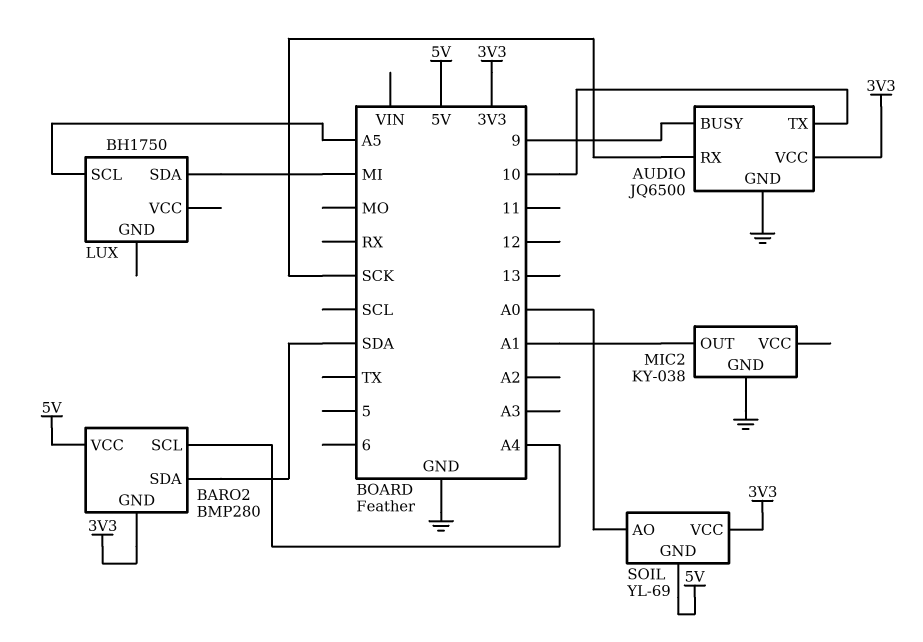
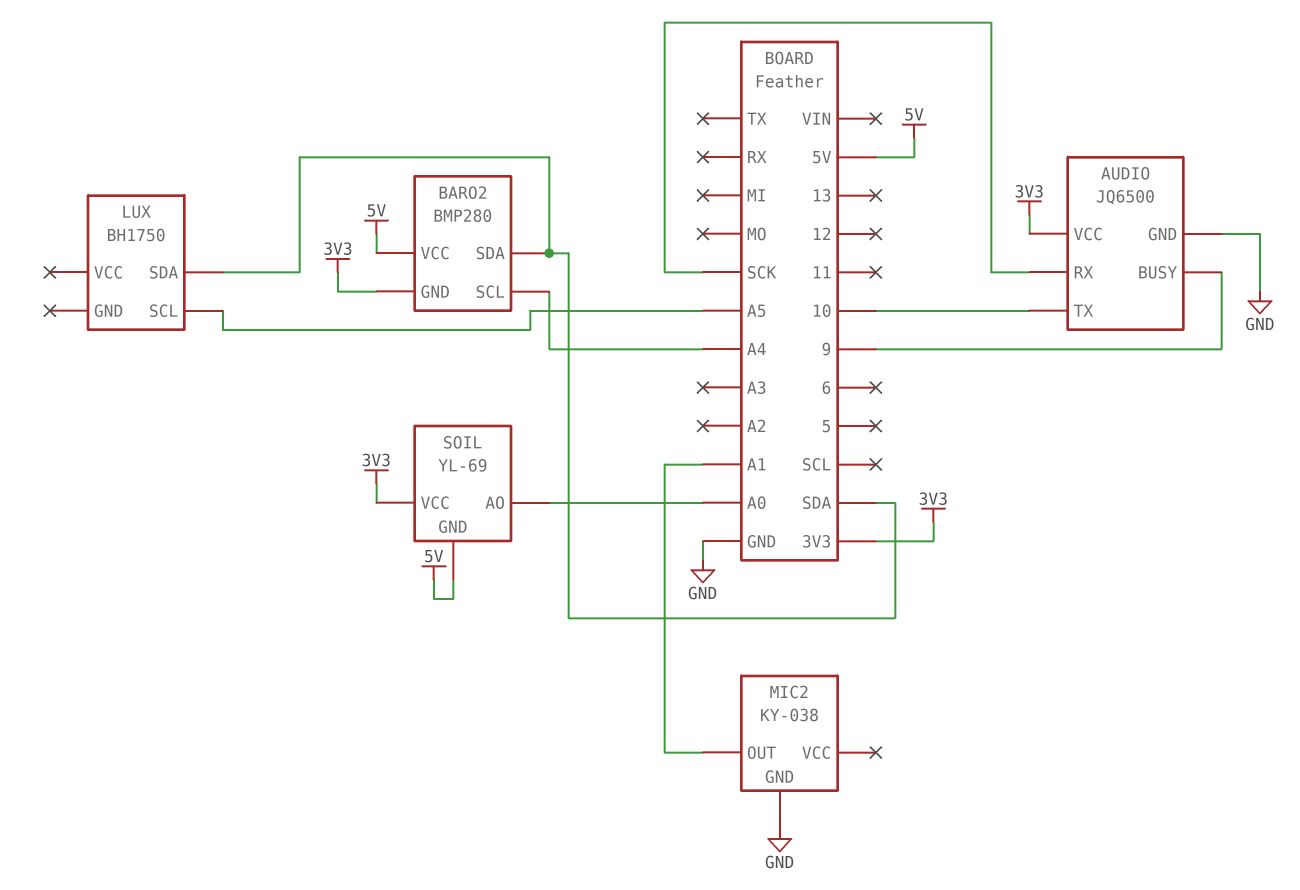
LUX pin SDA: MI -> SDA

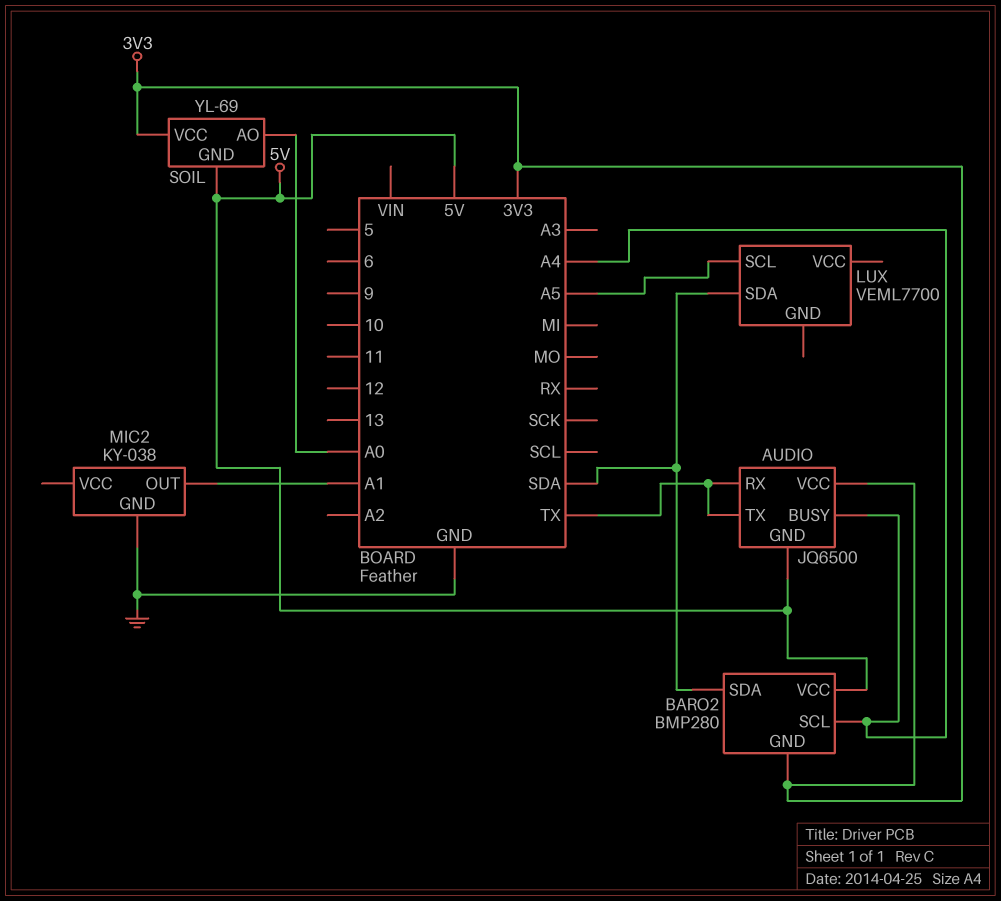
AUDIO pin BUSY: 9 -> A4
AUDIO pin GND: GND -> 5V
AUDIO pin RX: SCK -> TX
AUDIO pin TX: 10 -> TX
LUX: BH1750 -> VEML7700

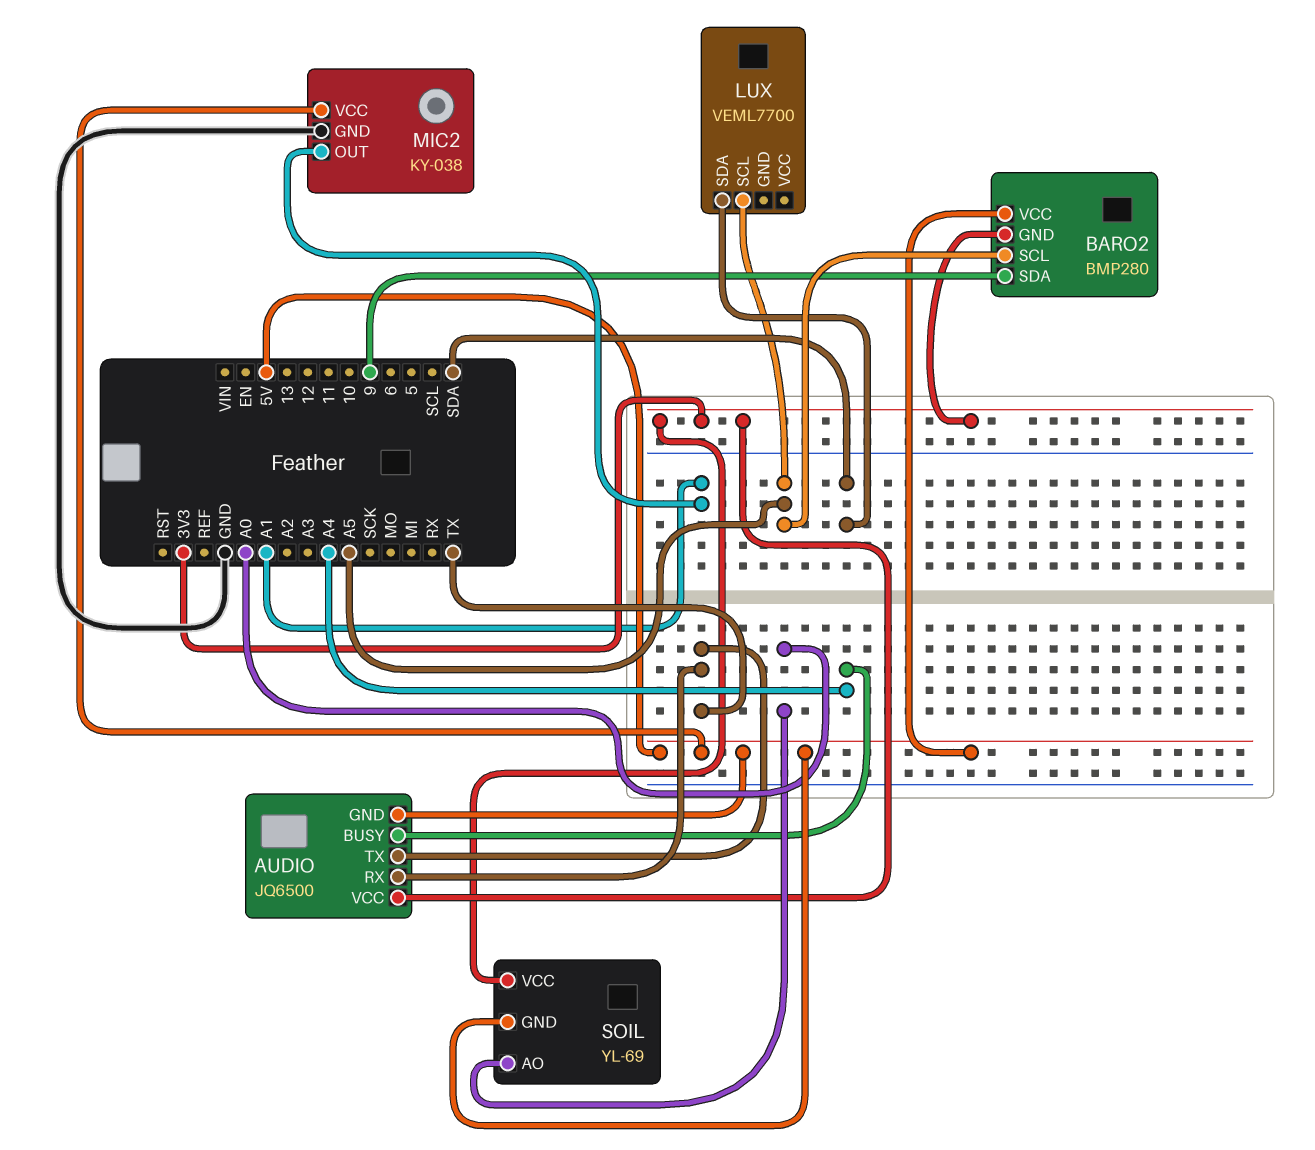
BARO2 pin SCL: A4 -> A5
BARO2 pin SDA: SDA -> 9
MIC2 pin VCC: none -> 5V

